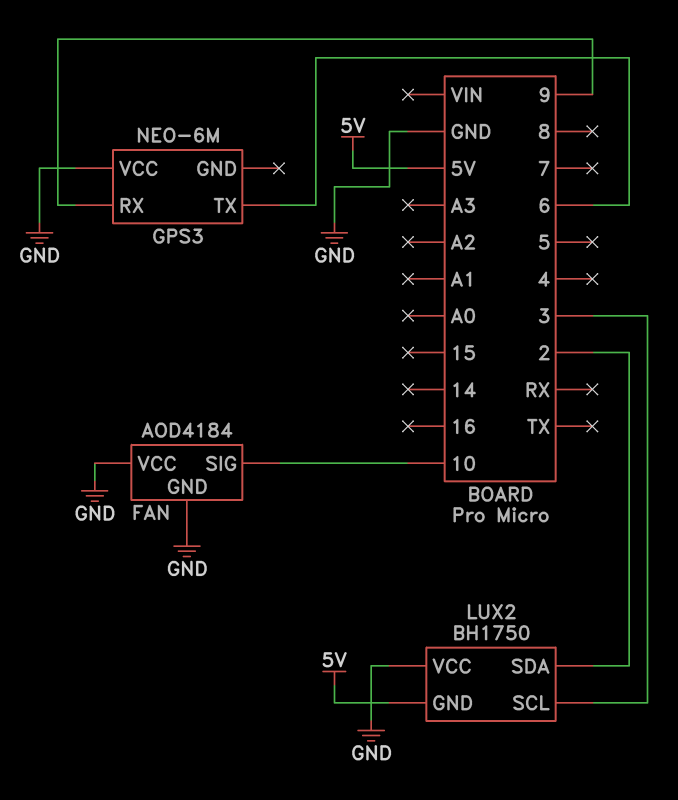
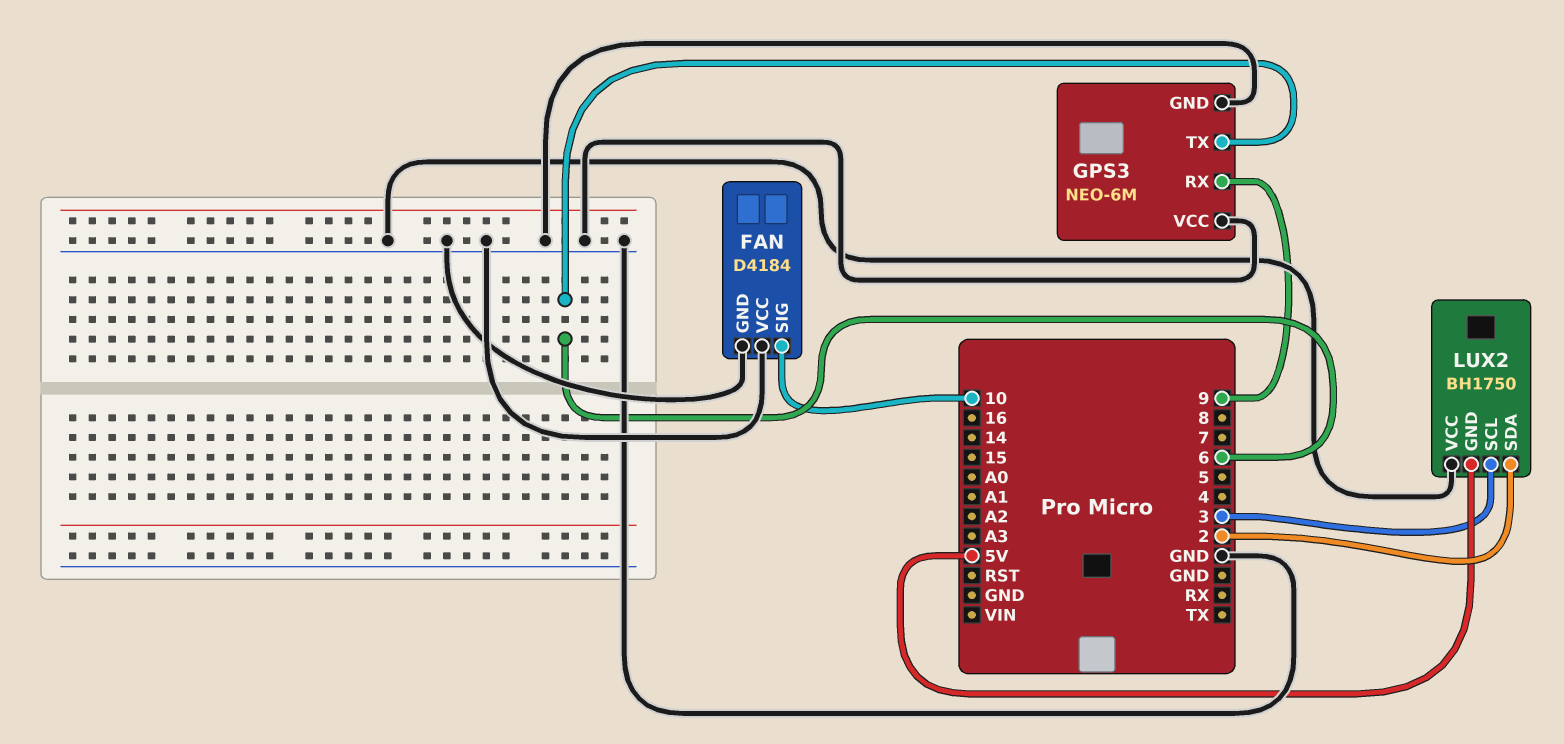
FAN: AOD4184 -> D4184
GPS3 pin GND: none -> GND

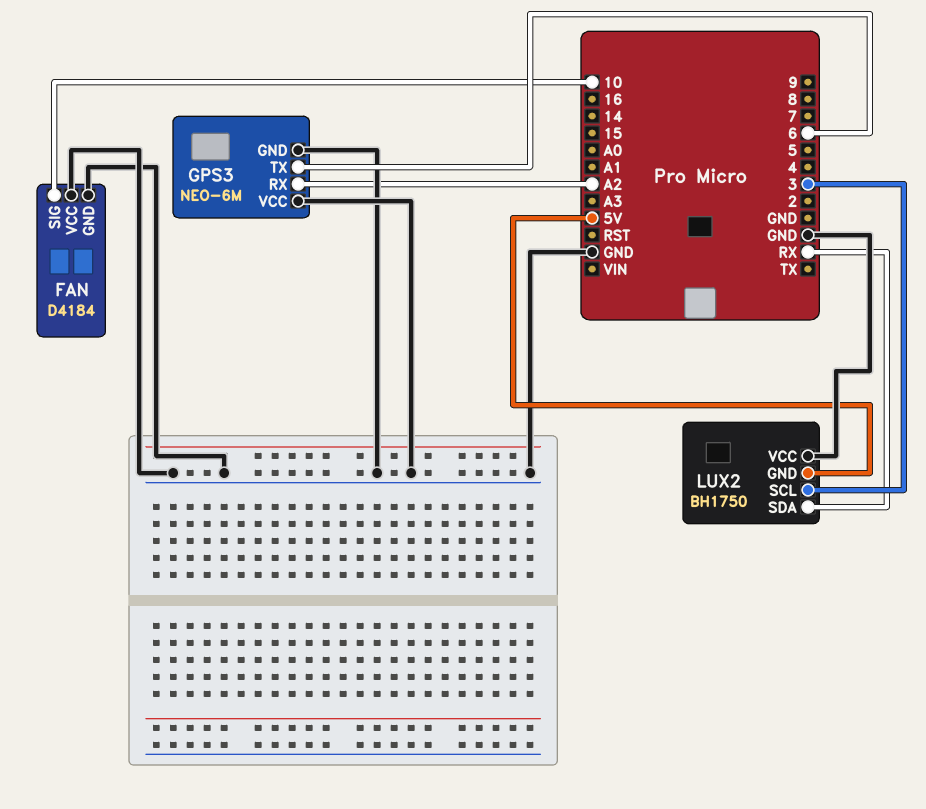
GPS3 pin RX: 9 -> A2
LUX2 pin SDA: 2 -> RX

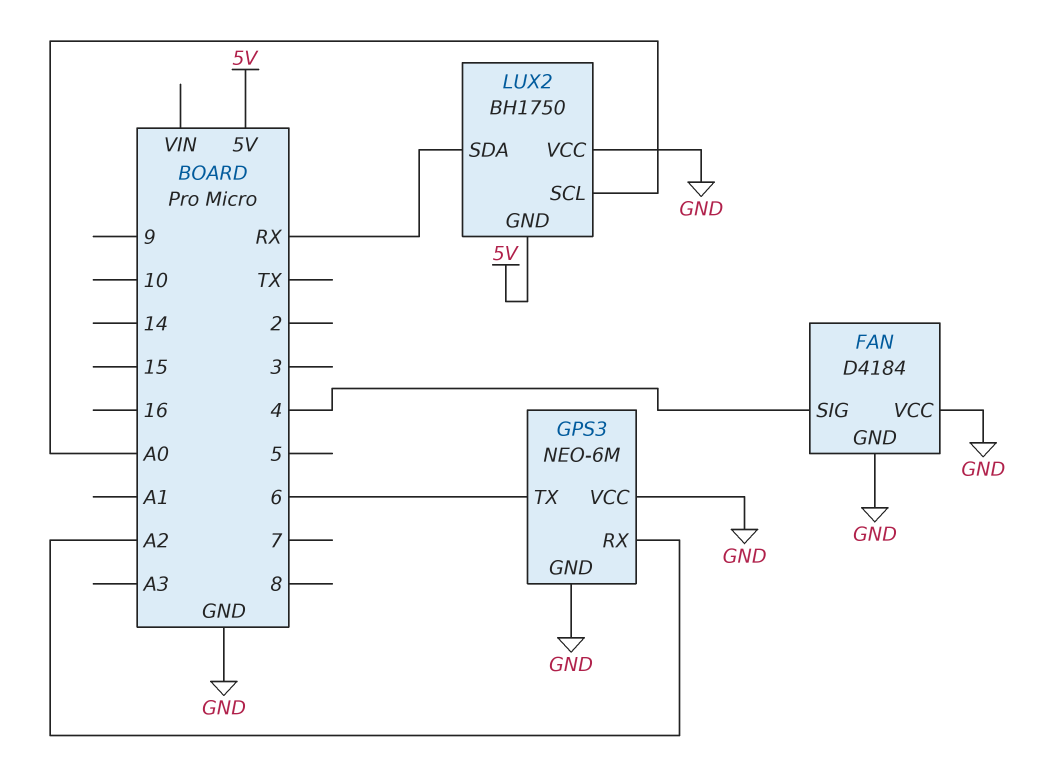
FAN pin SIG: 10 -> 4
LUX2 pin SCL: 3 -> A0

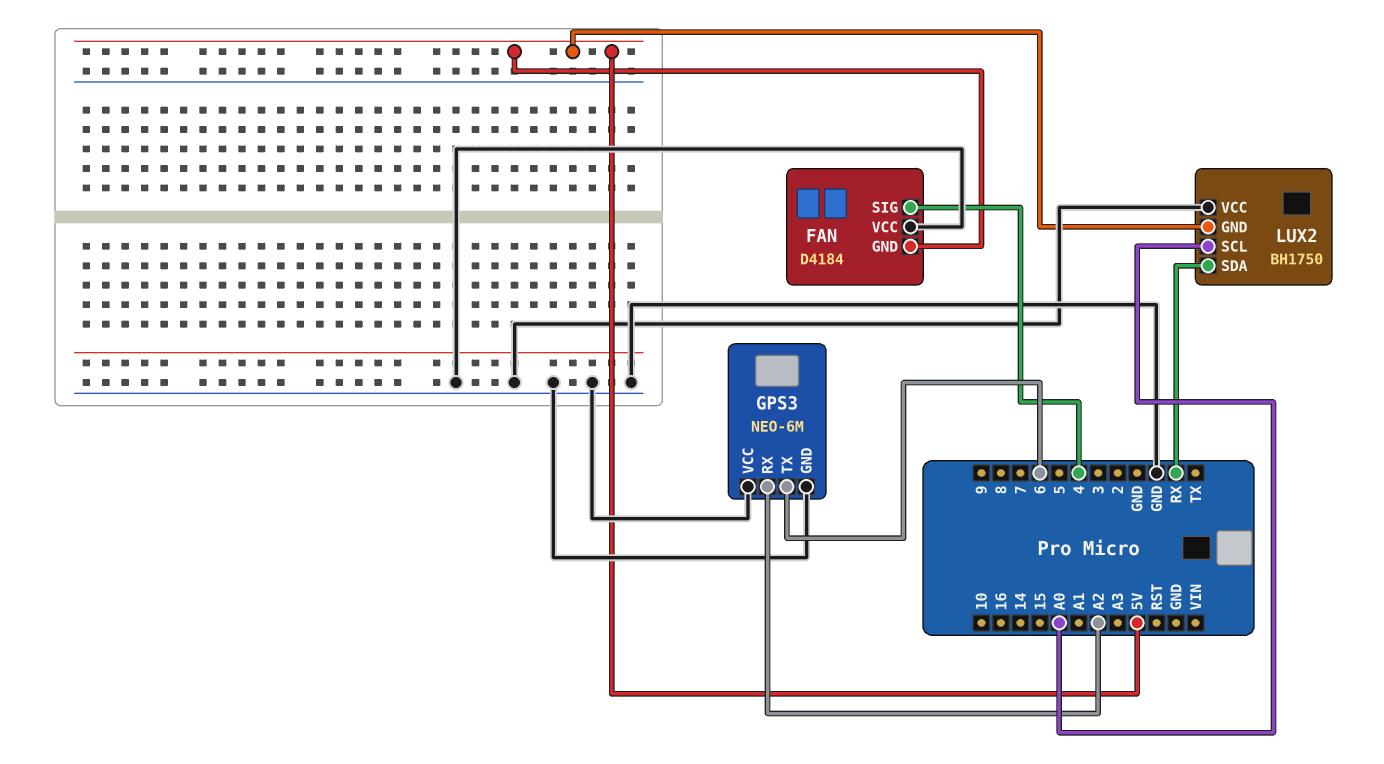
FAN pin GND: GND -> 5V

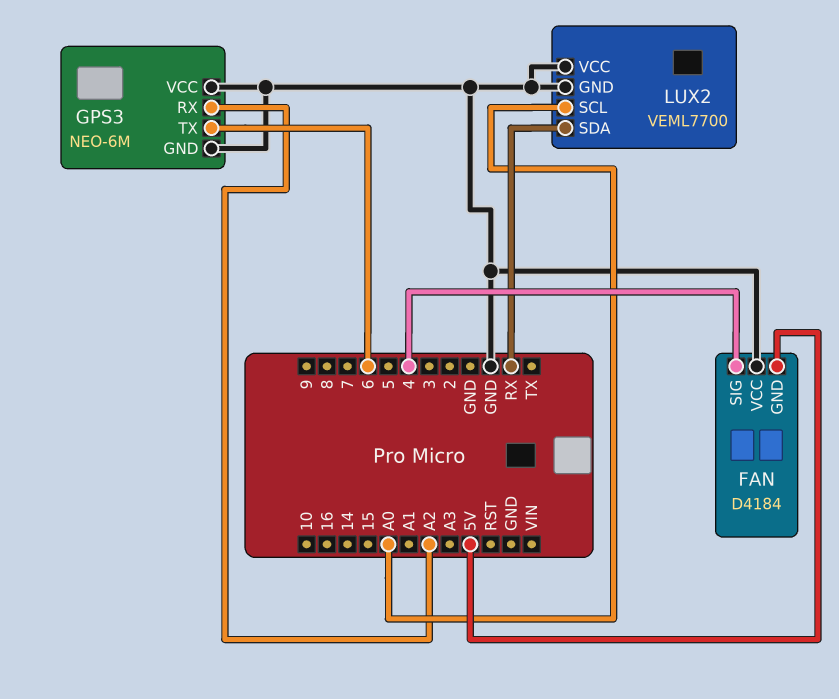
LUX2: BH1750 -> VEML7700
LUX2 pin GND: 5V -> GND

